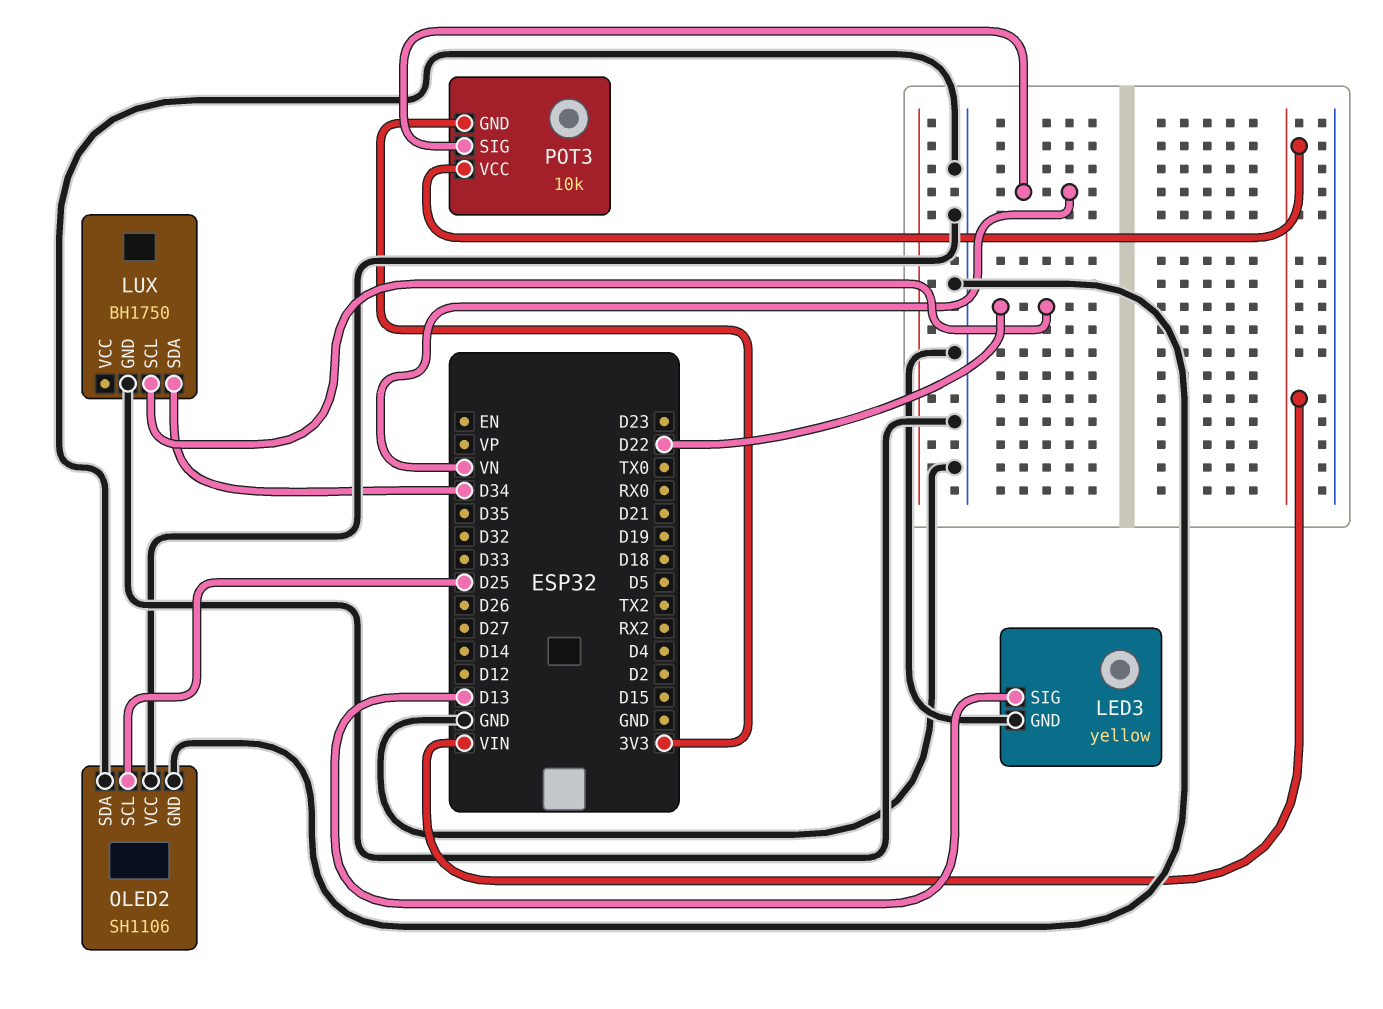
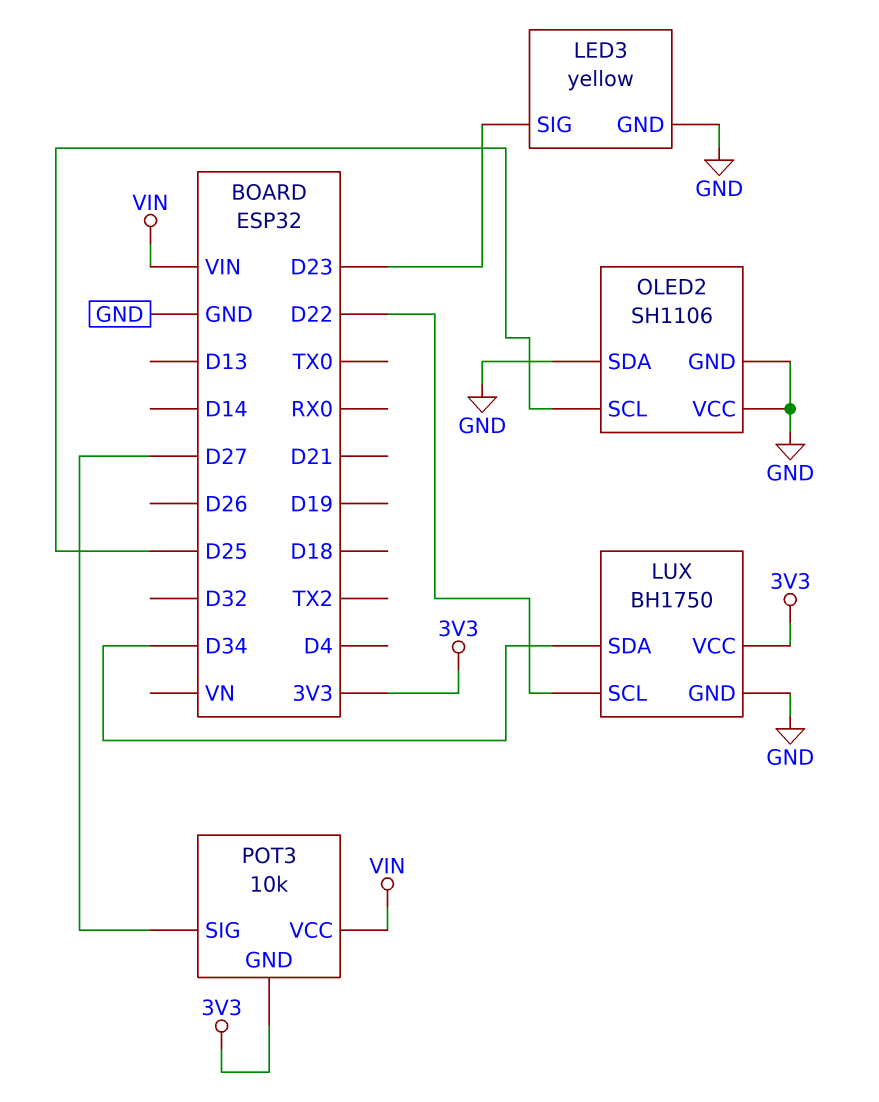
LED3 pin SIG: D13 -> D23
LUX pin VCC: none -> 3V3
POT3 pin SIG: VN -> D27

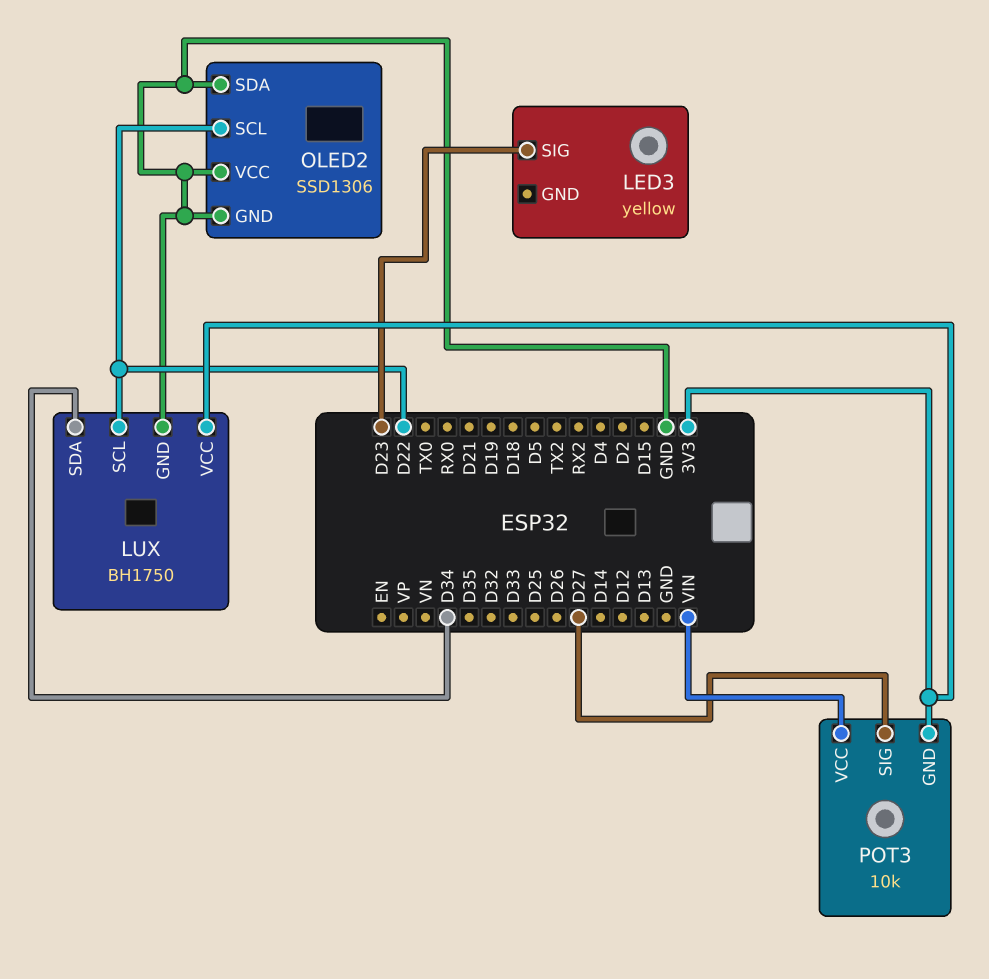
LED3 pin GND: GND -> none
OLED2: SH1106 -> SSD1306
OLED2 pin SCL: D25 -> D22

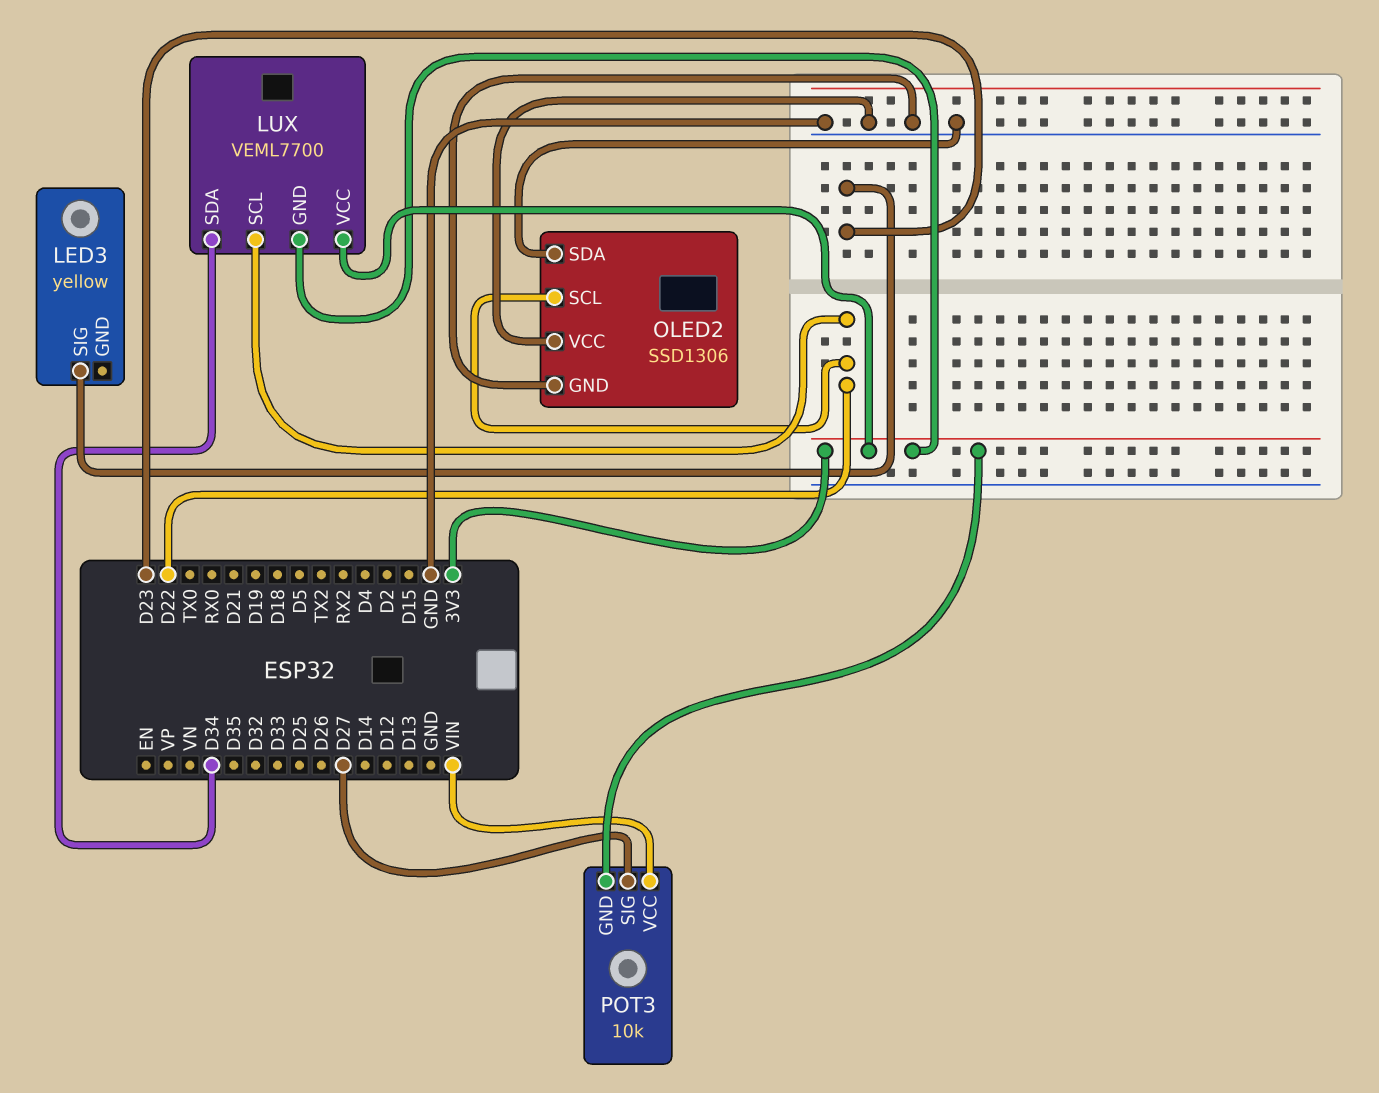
LUX: BH1750 -> VEML7700
LUX pin GND: GND -> 3V3

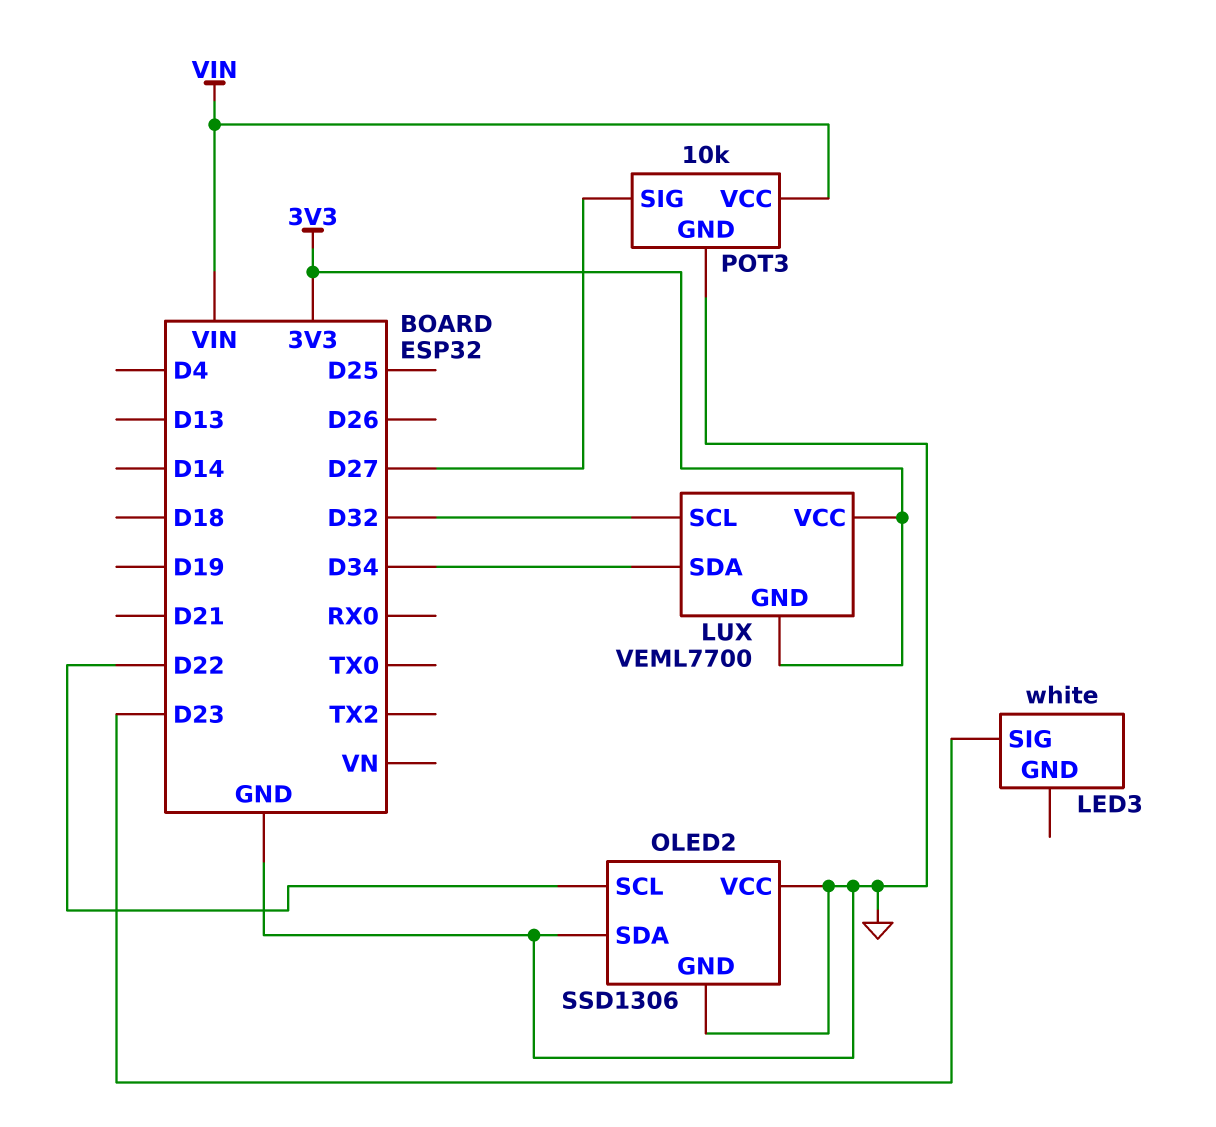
LED3: yellow -> white
LUX pin SCL: D22 -> D32
POT3 pin GND: 3V3 -> GND

